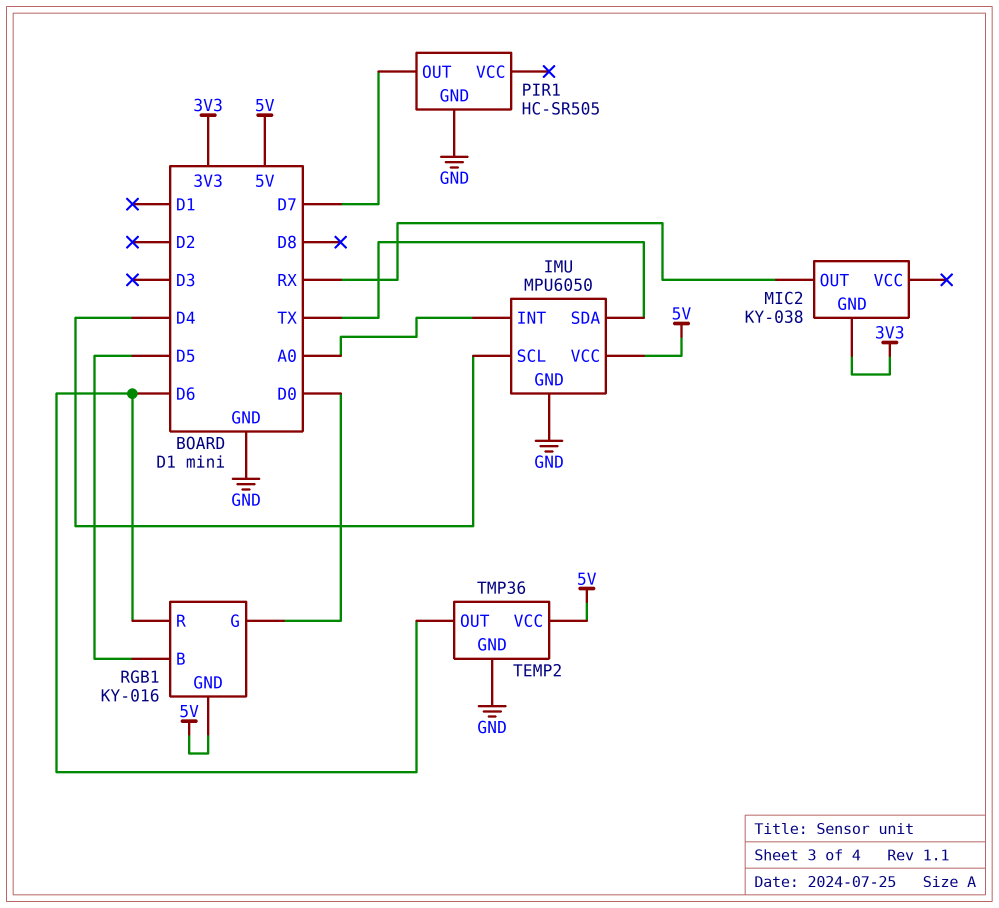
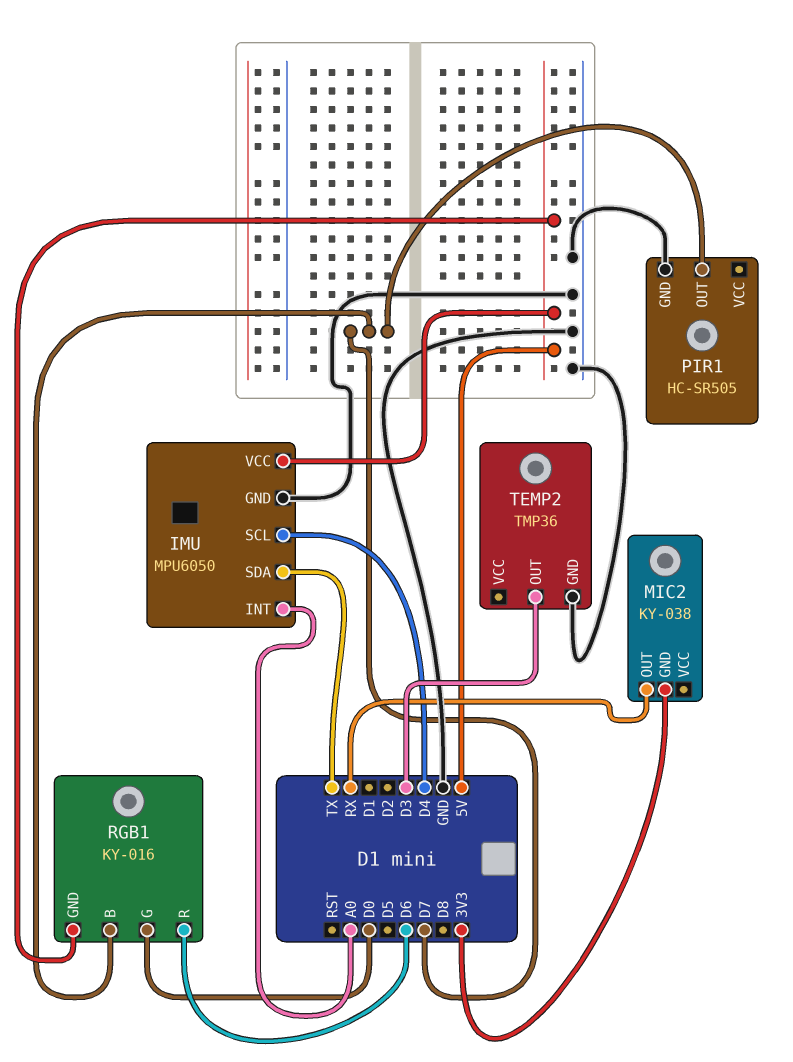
RGB1 pin B: D5 -> D7
TEMP2 pin OUT: D6 -> D3
TEMP2 pin VCC: 5V -> none

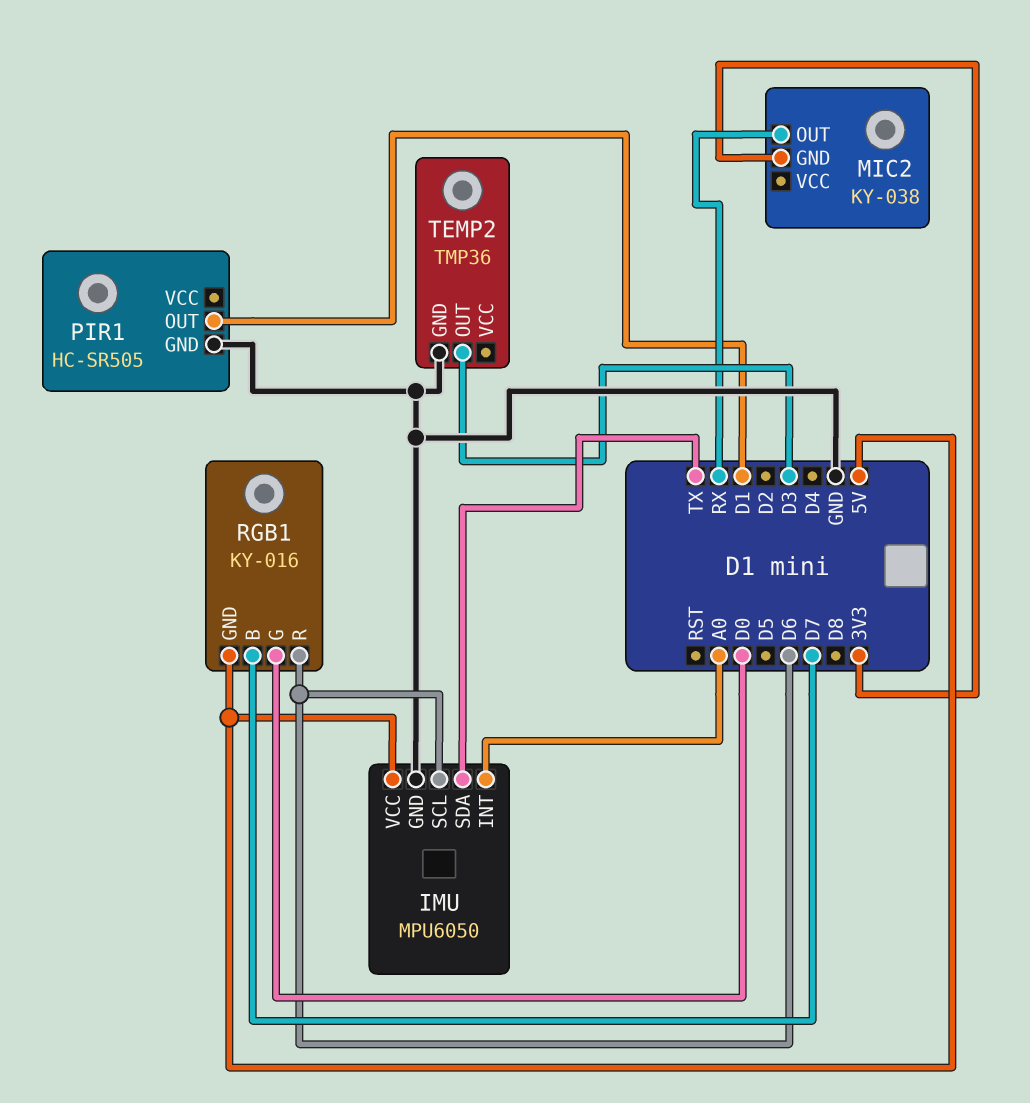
IMU pin SCL: D4 -> D6
PIR1 pin OUT: D7 -> D1

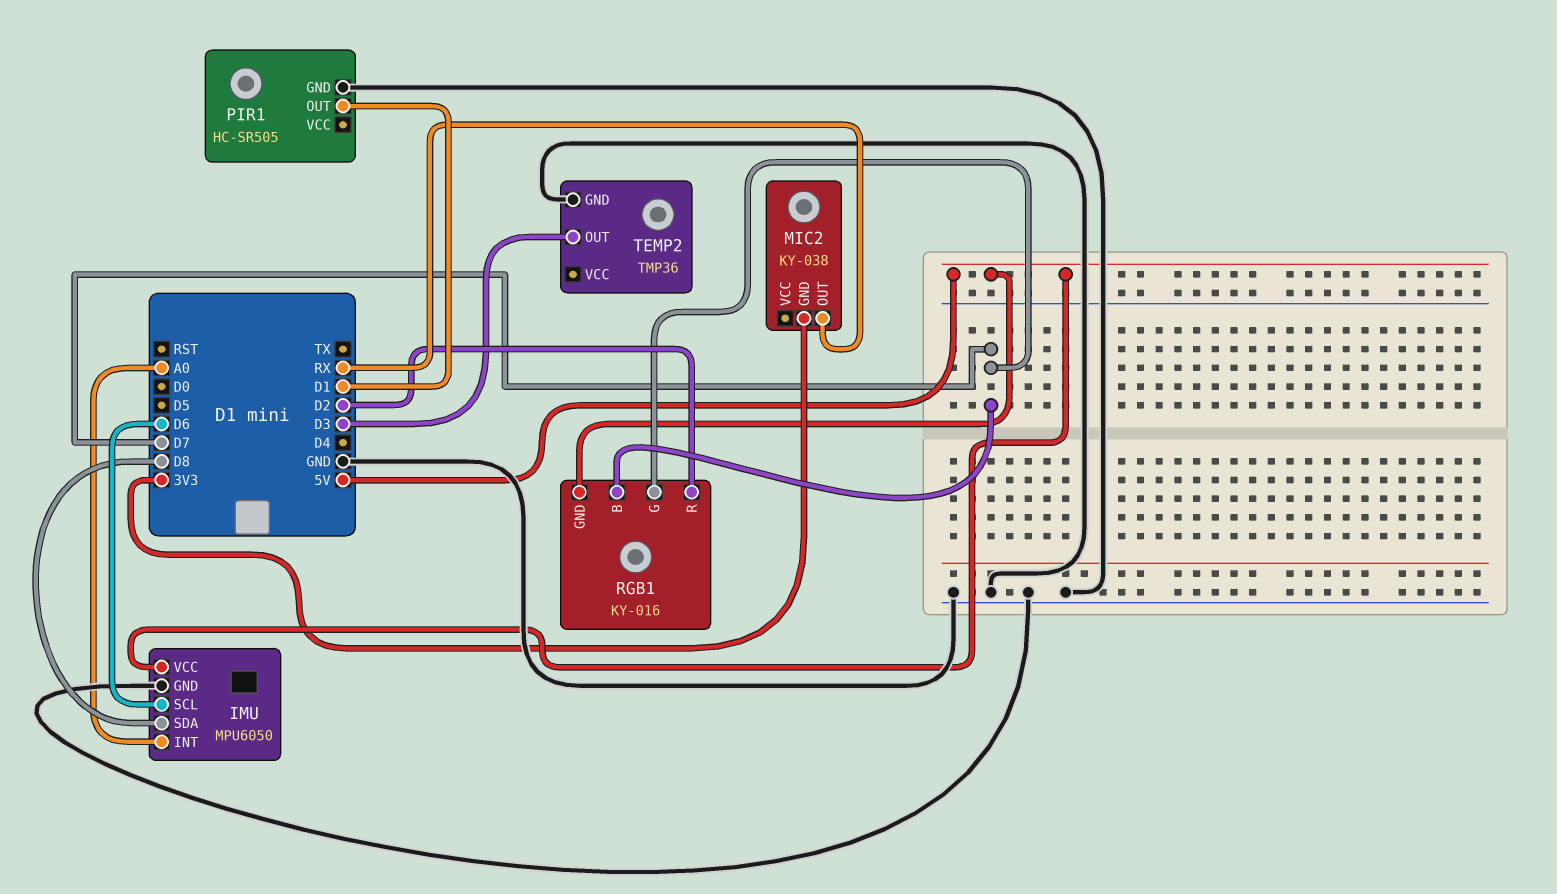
IMU pin SDA: TX -> D8
RGB1 pin G: D0 -> D7
RGB1 pin R: D6 -> D2

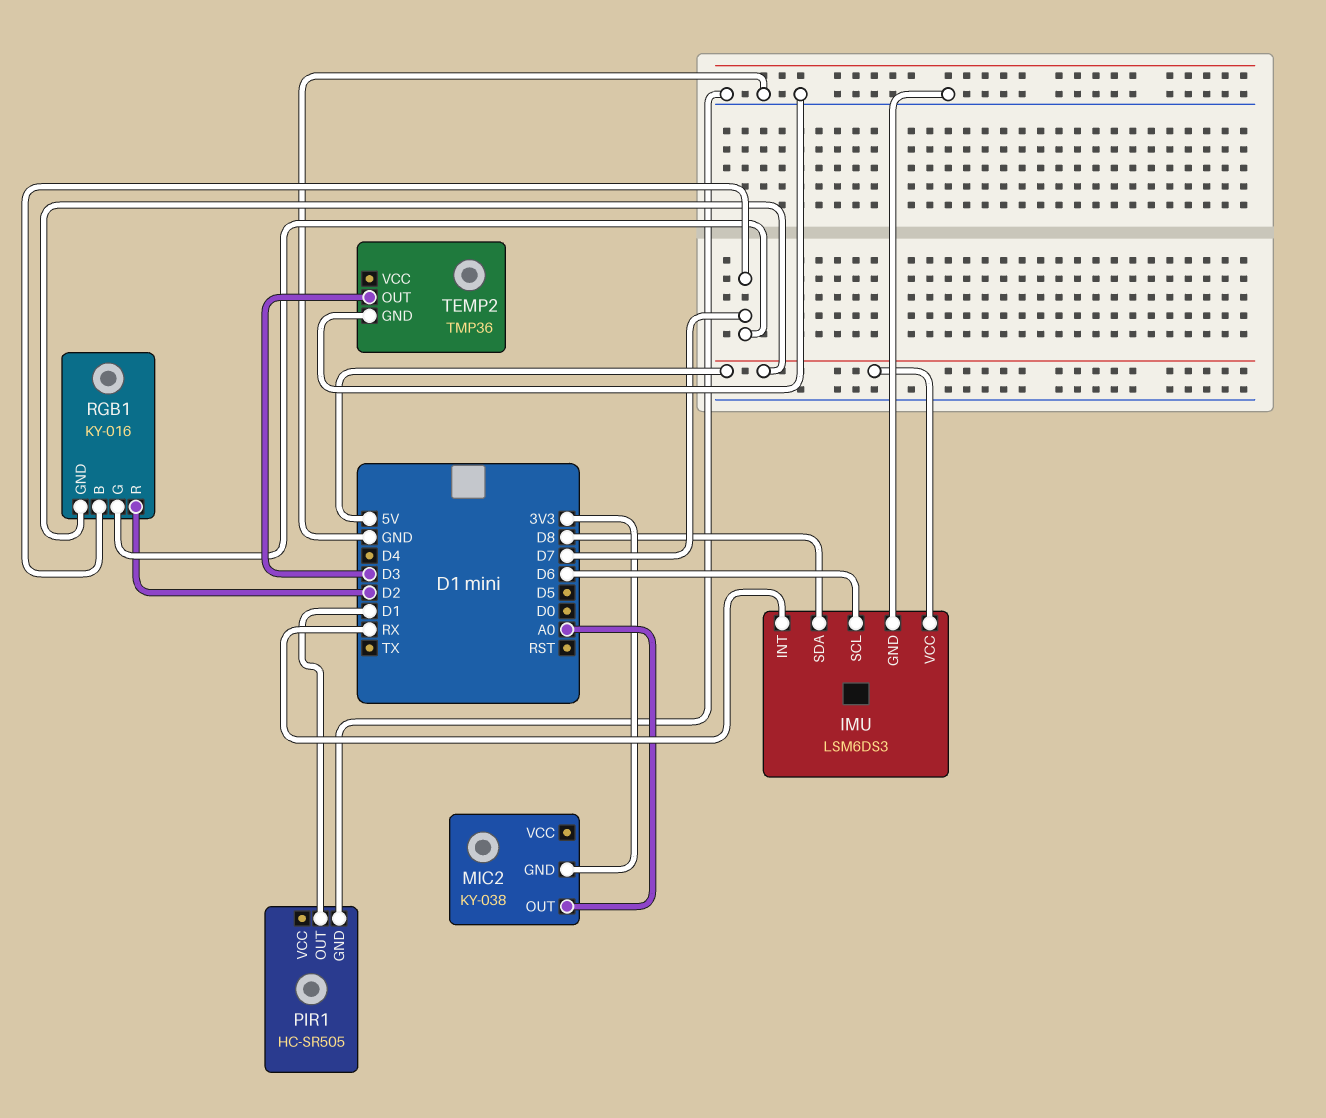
IMU: MPU6050 -> LSM6DS3
IMU pin INT: A0 -> RX
MIC2 pin OUT: RX -> A0

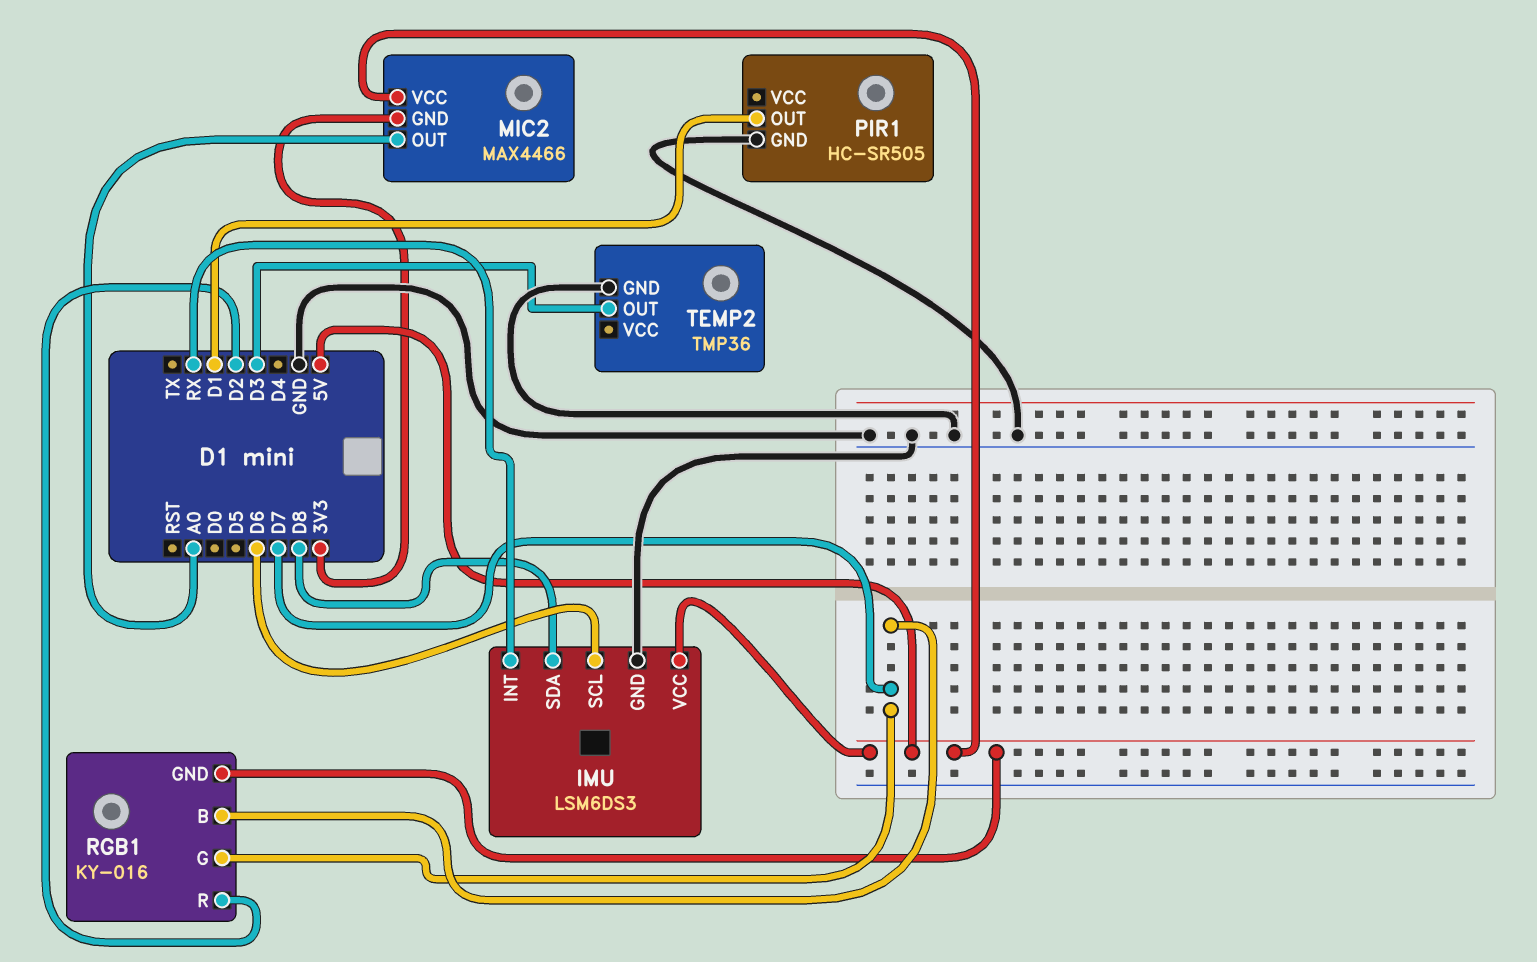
MIC2: KY-038 -> MAX4466
MIC2 pin VCC: none -> 5V

